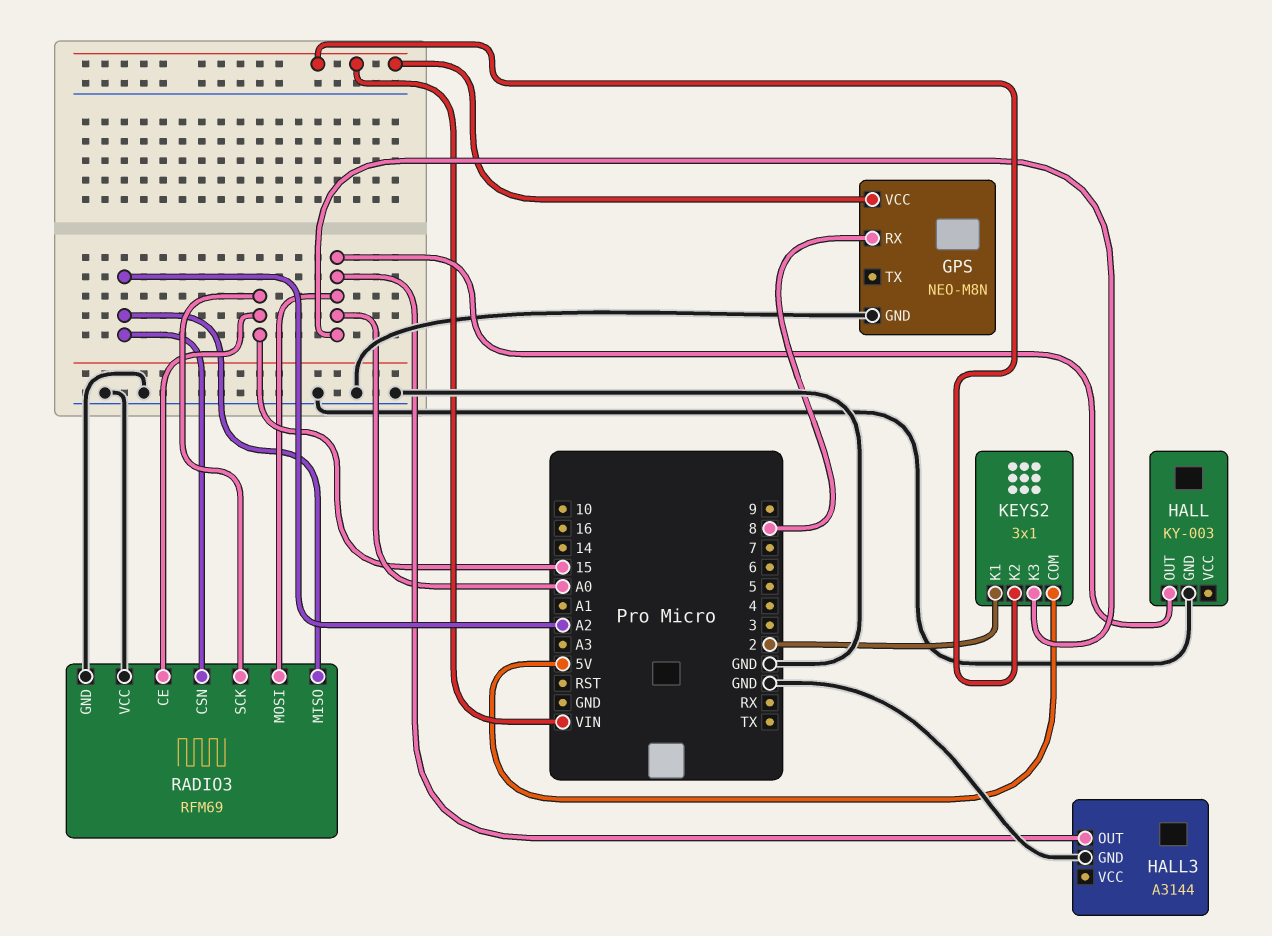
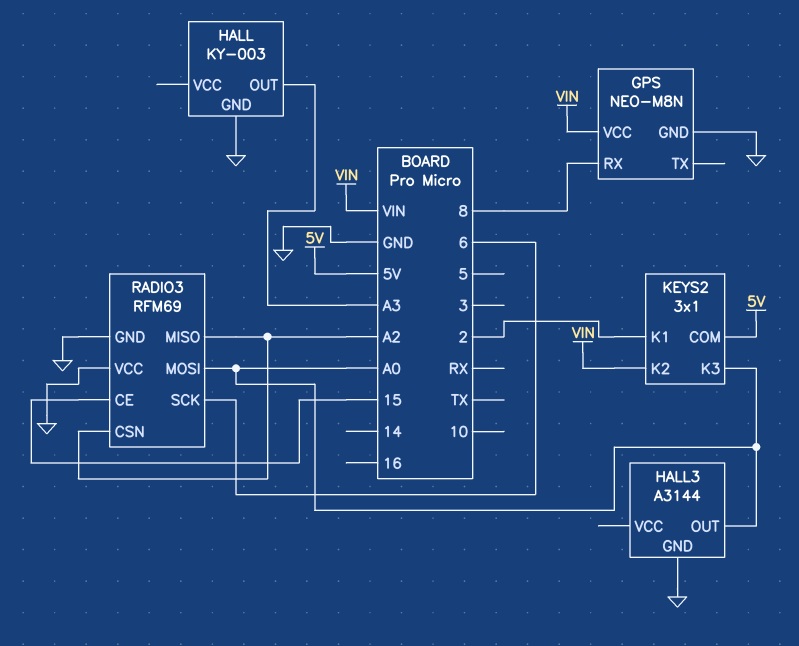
HALL pin OUT: A0 -> A3
RADIO3 pin SCK: 15 -> 6

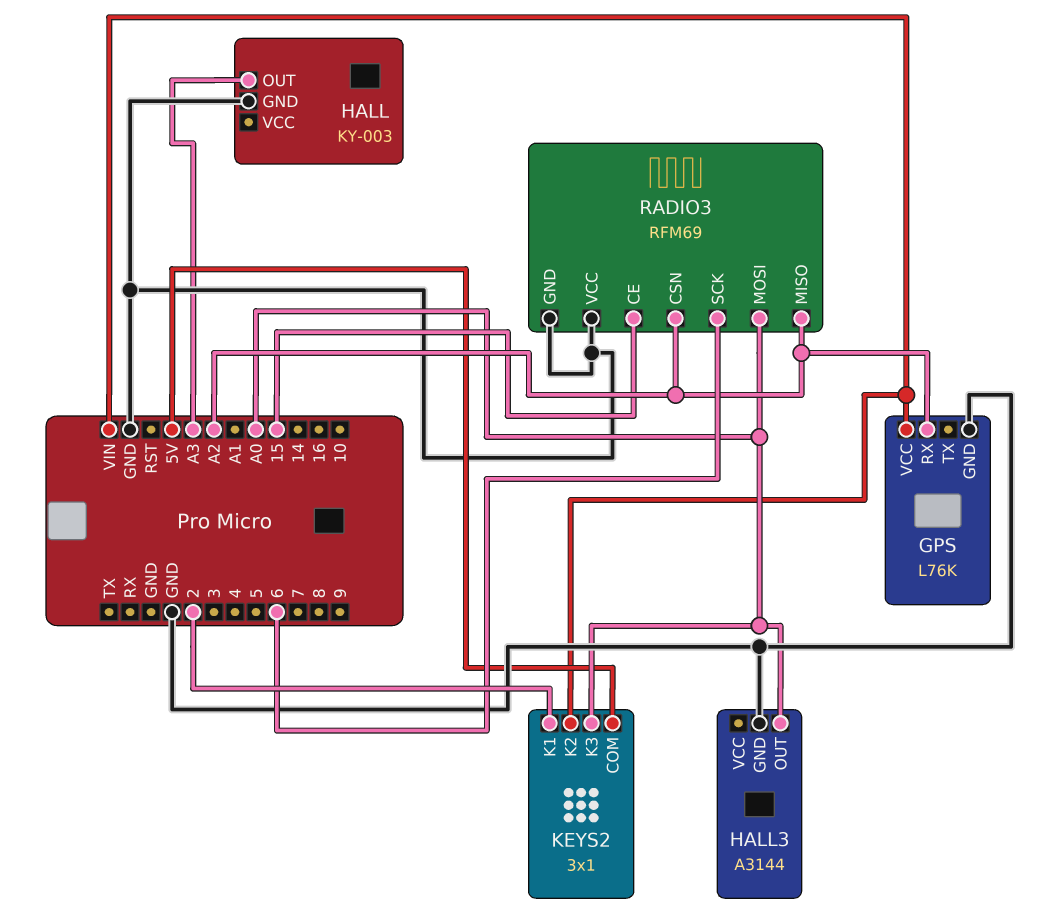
GPS: NEO-M8N -> L76K
GPS pin RX: 8 -> A2

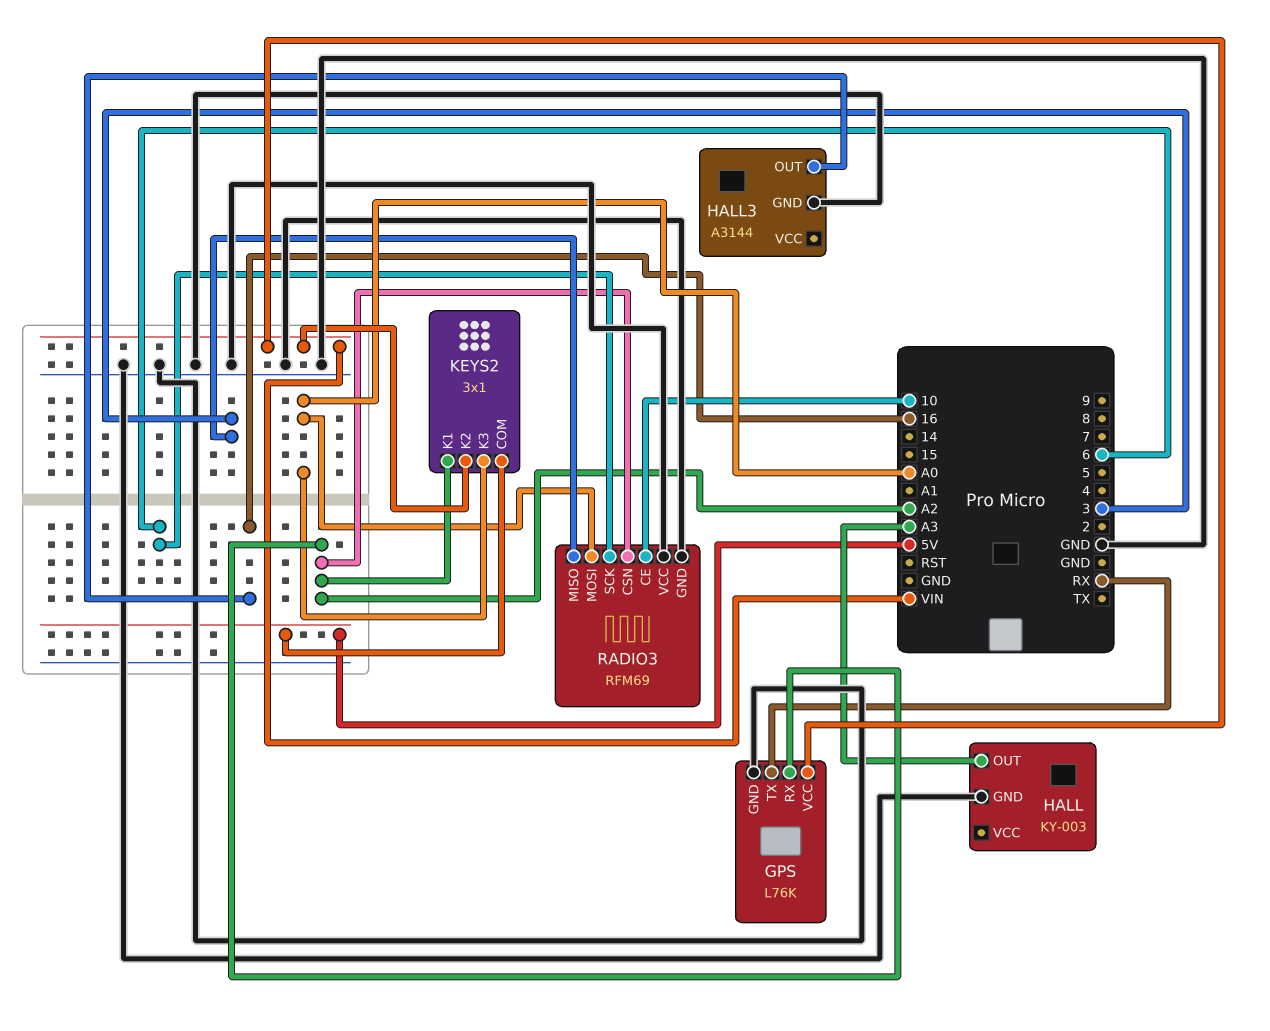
GPS pin TX: none -> RX
HALL3 pin OUT: A0 -> 16
KEYS2 pin K1: 2 -> A2
RADIO3 pin CE: 15 -> 10
RADIO3 pin MISO: A2 -> 3

